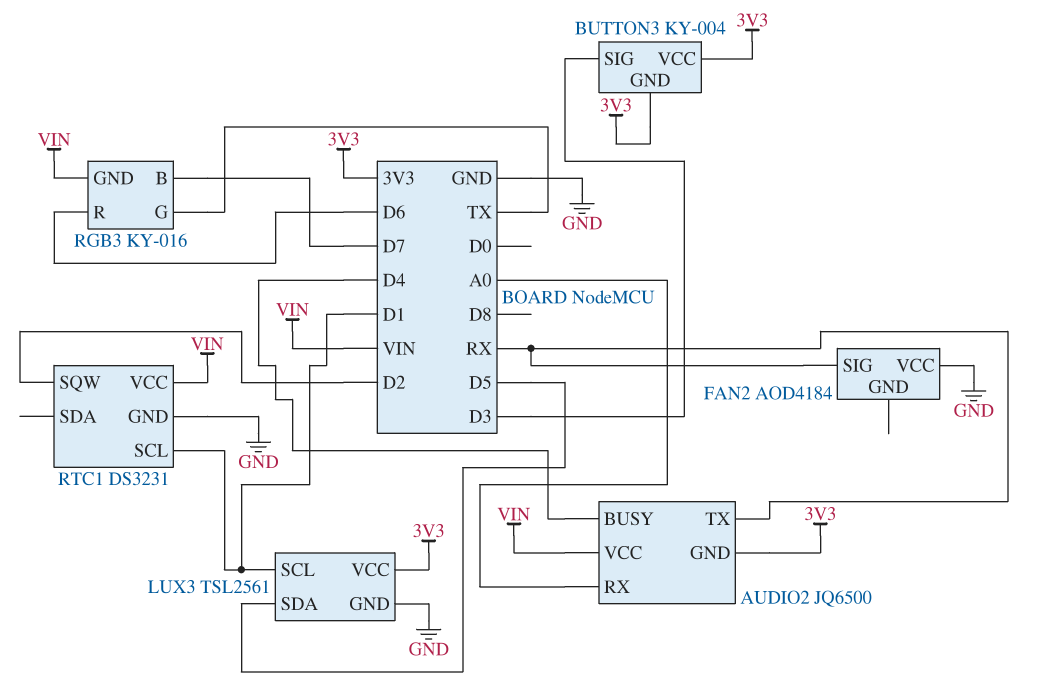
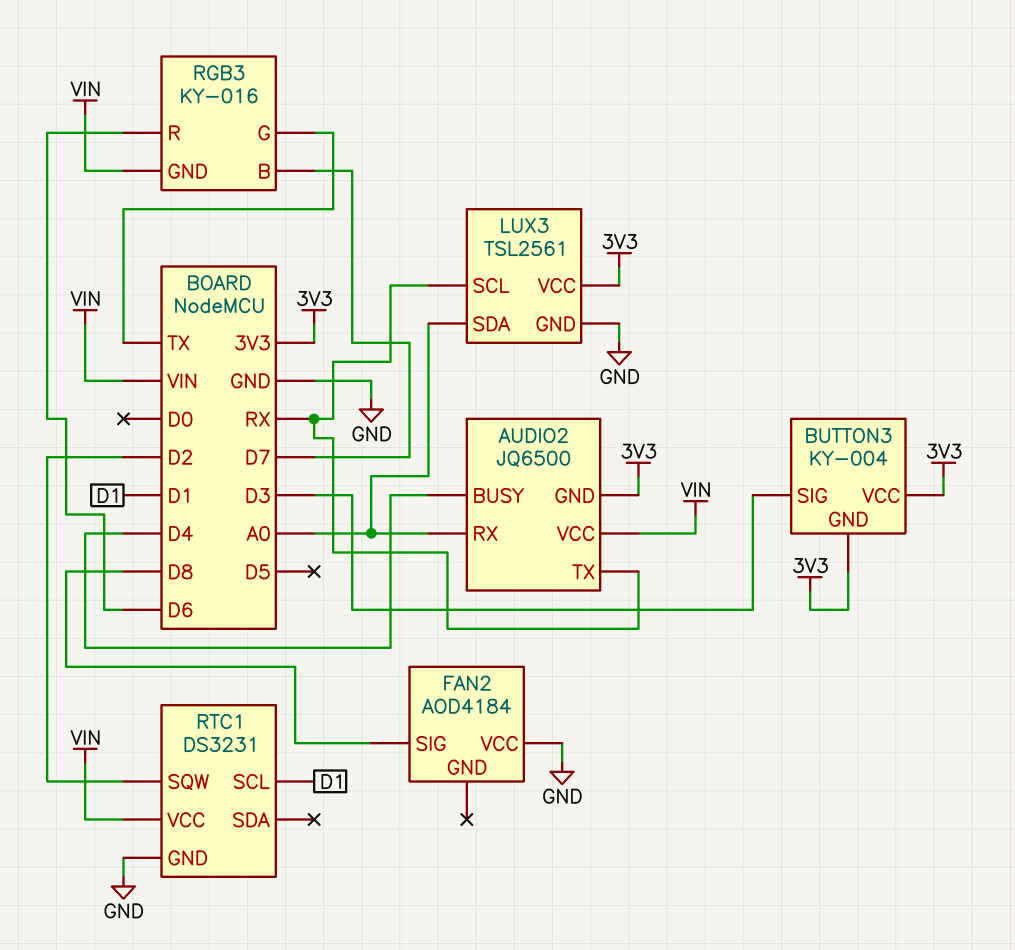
FAN2 pin SIG: RX -> D8
LUX3 pin SCL: D1 -> RX
LUX3 pin SDA: D5 -> A0

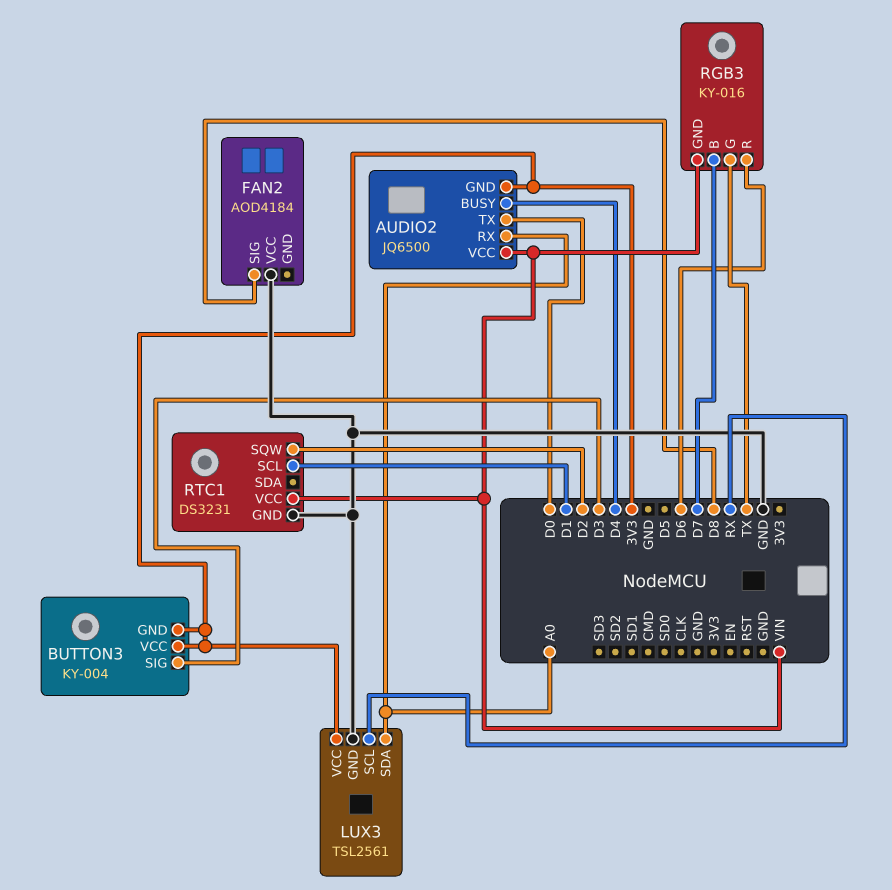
AUDIO2 pin TX: RX -> D0

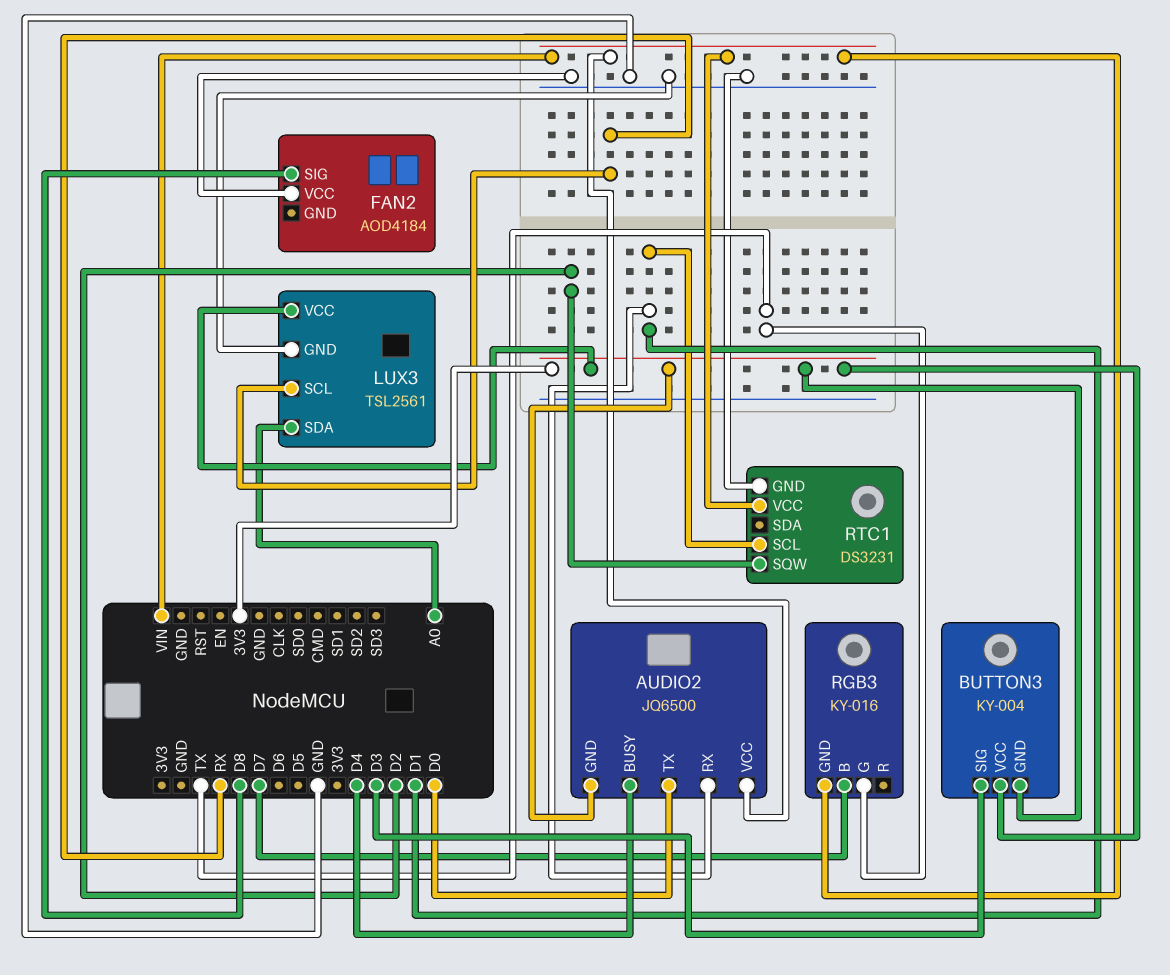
AUDIO2 pin RX: A0 -> D1
RGB3 pin R: D6 -> none

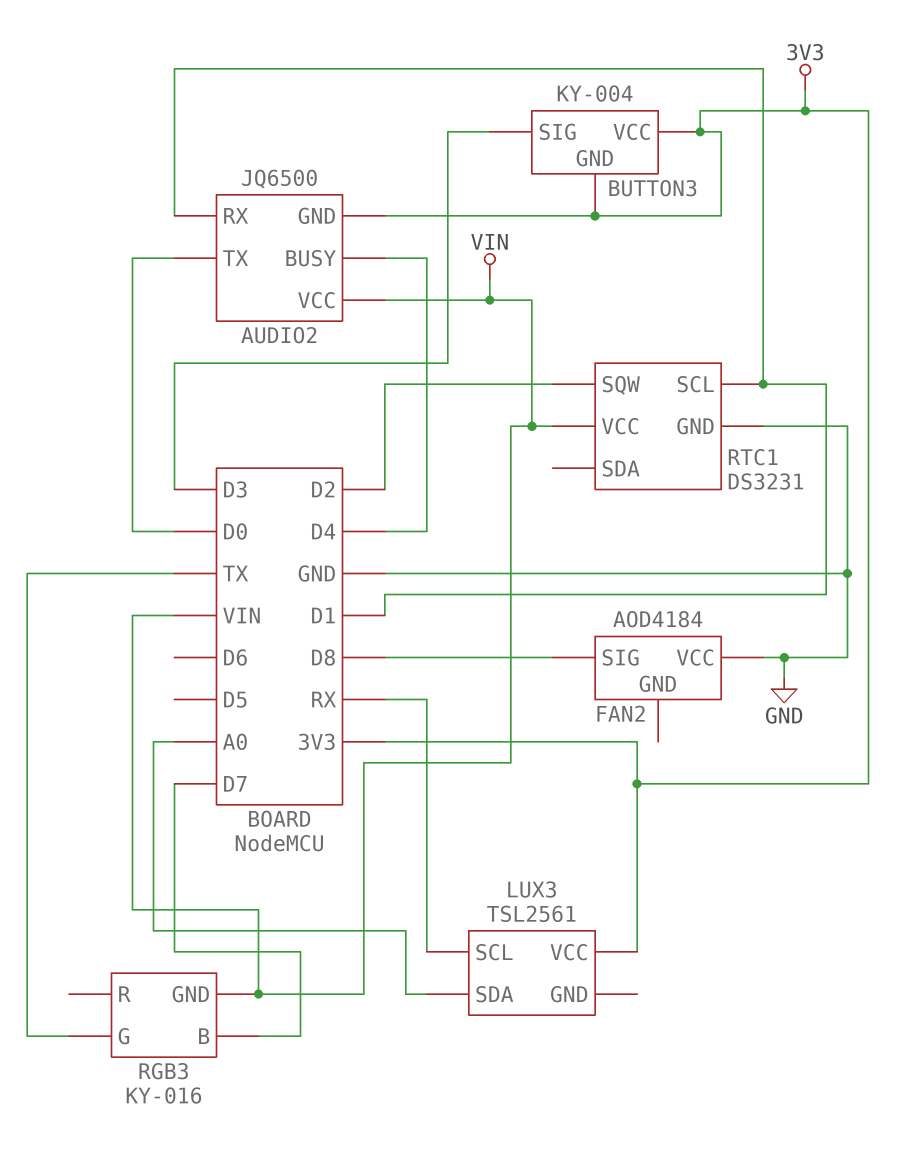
LUX3 pin GND: GND -> none

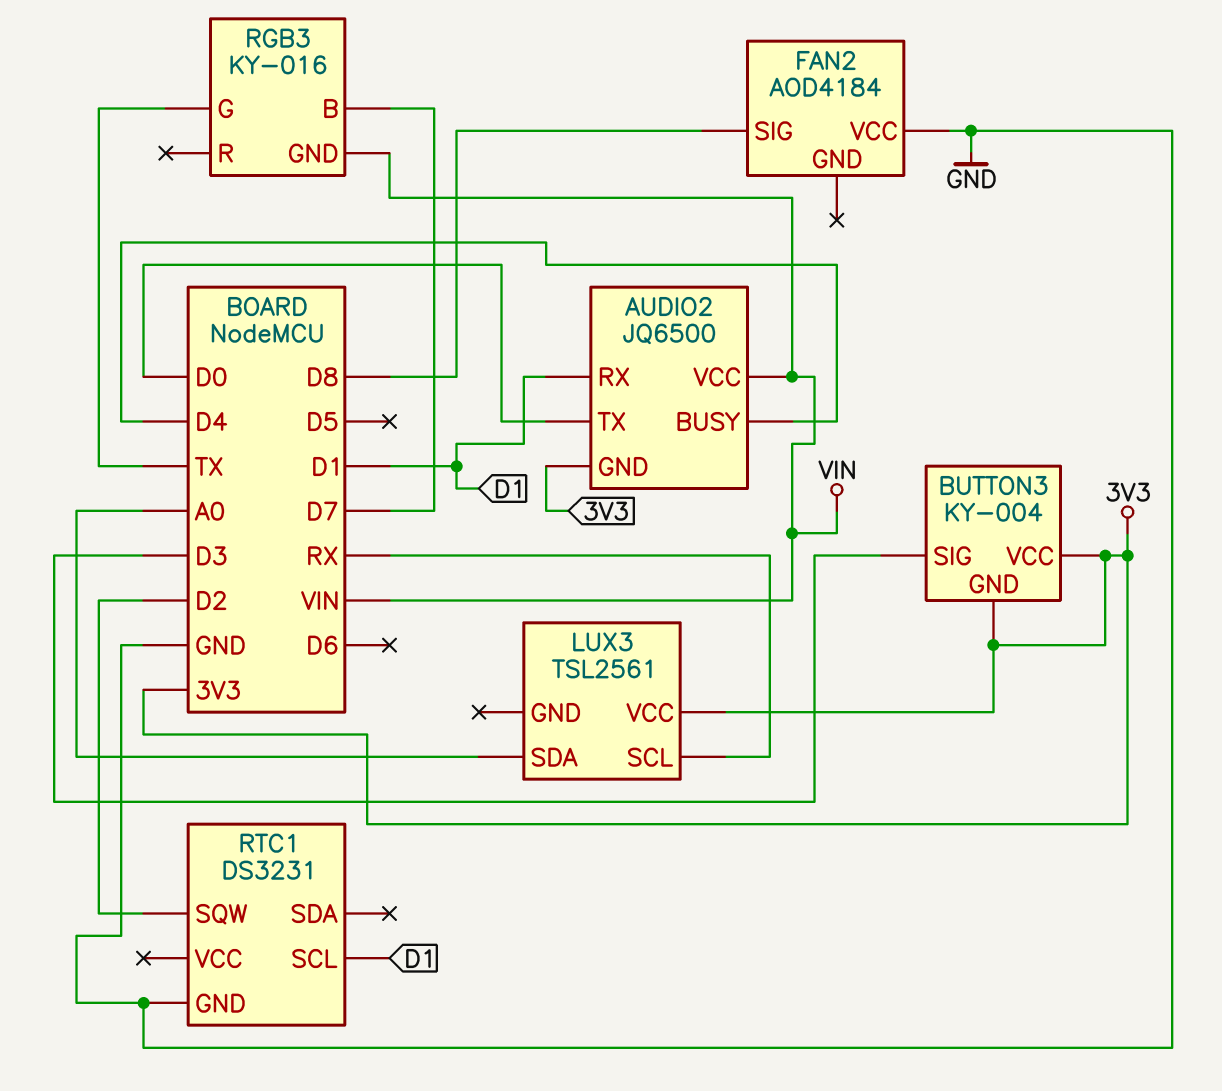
RTC1 pin VCC: VIN -> none

